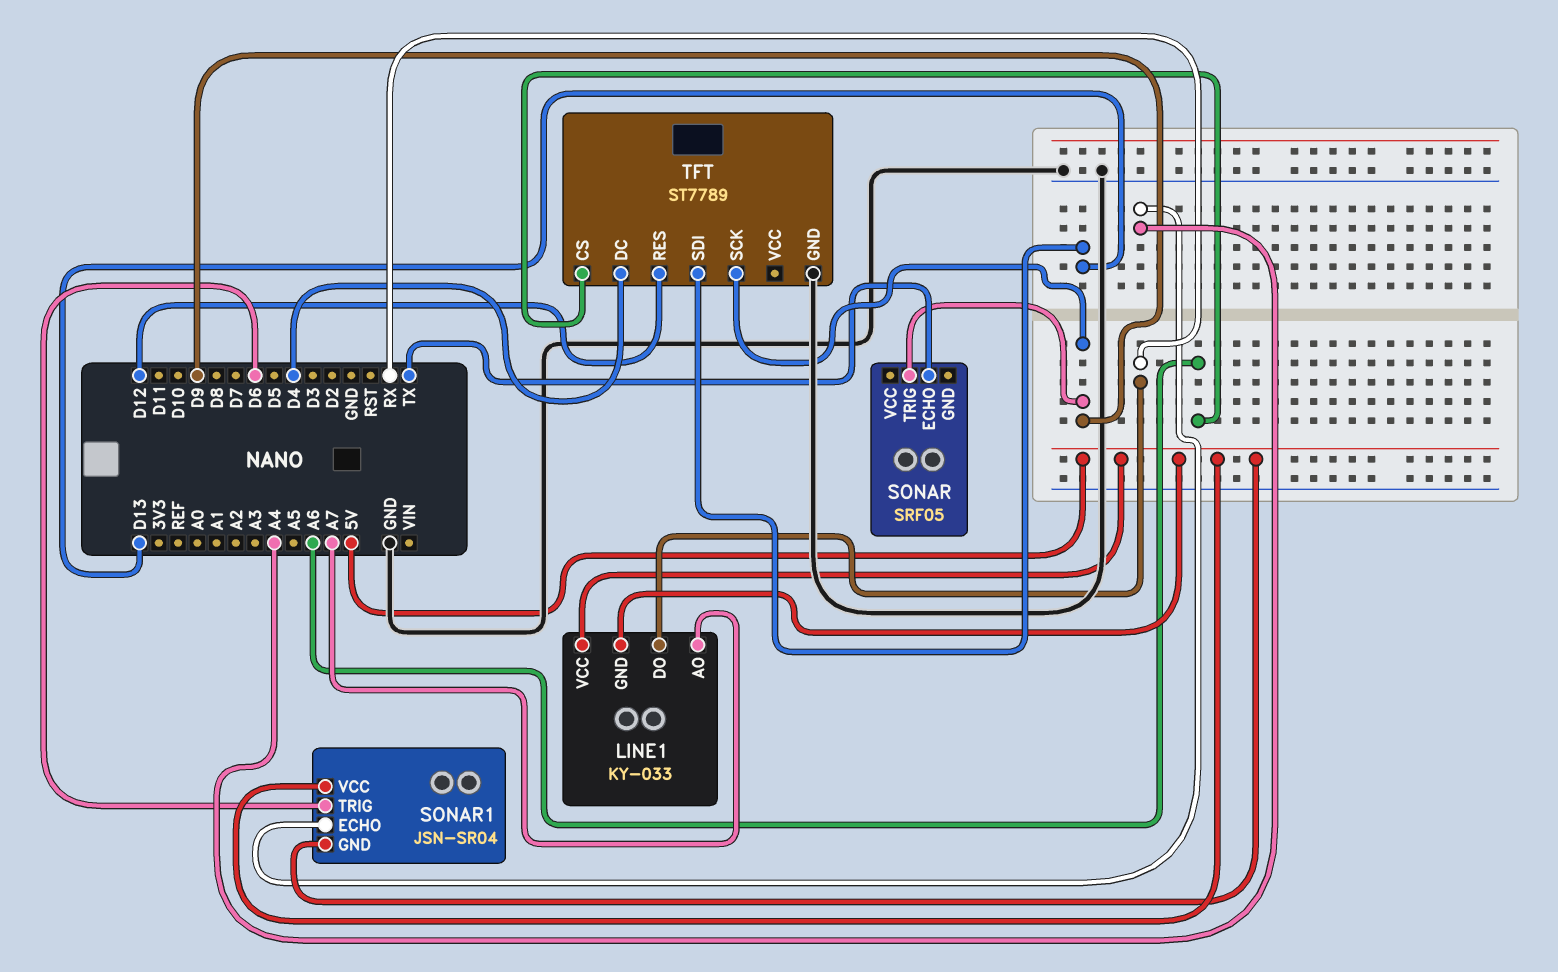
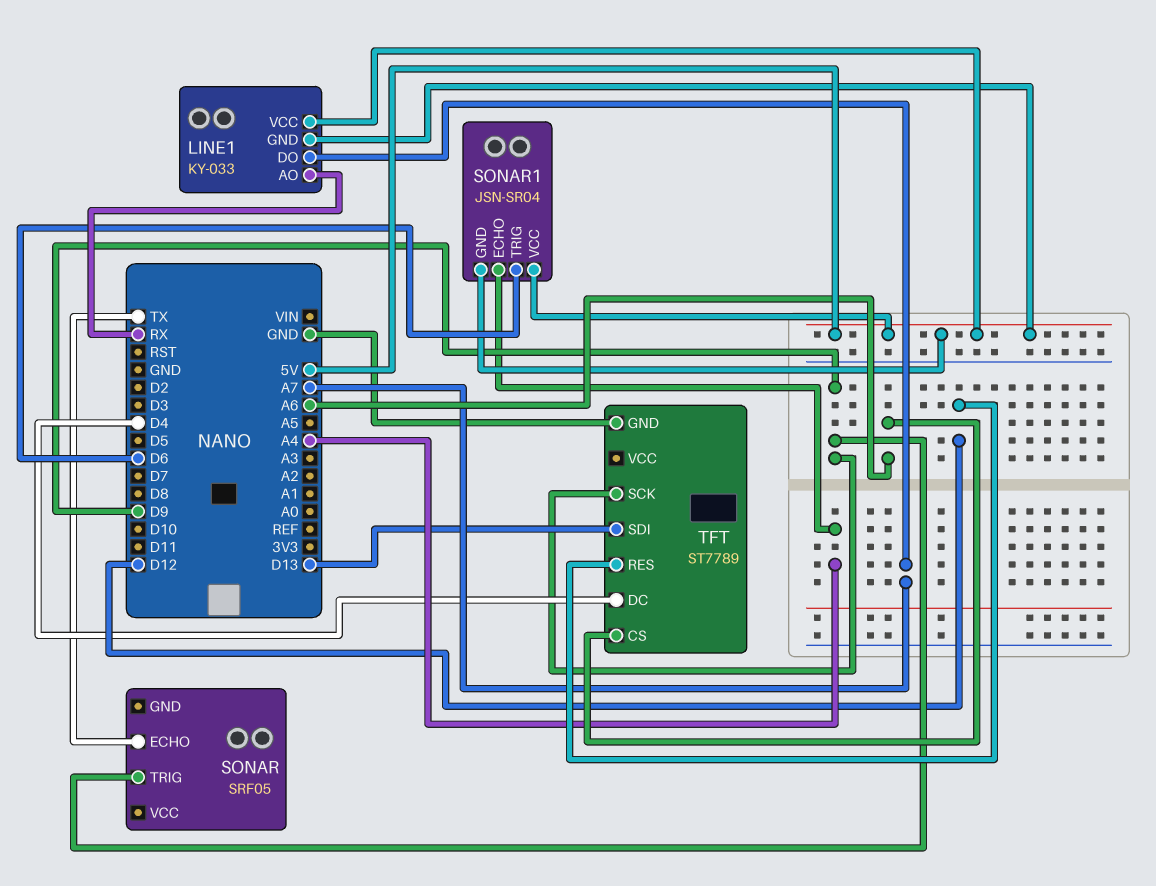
LINE1 pin AO: A7 -> RX
LINE1 pin DO: RX -> A7

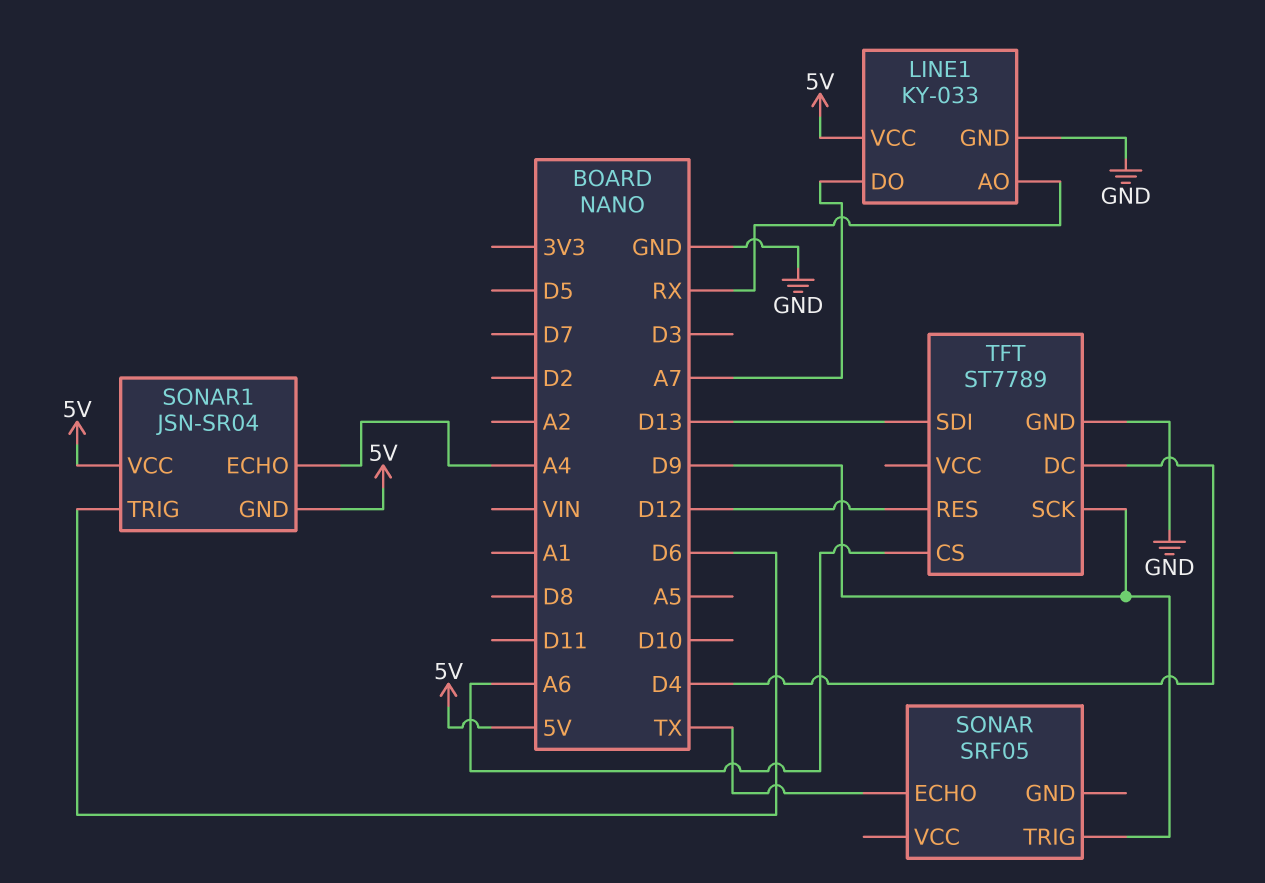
LINE1 pin GND: 5V -> GND

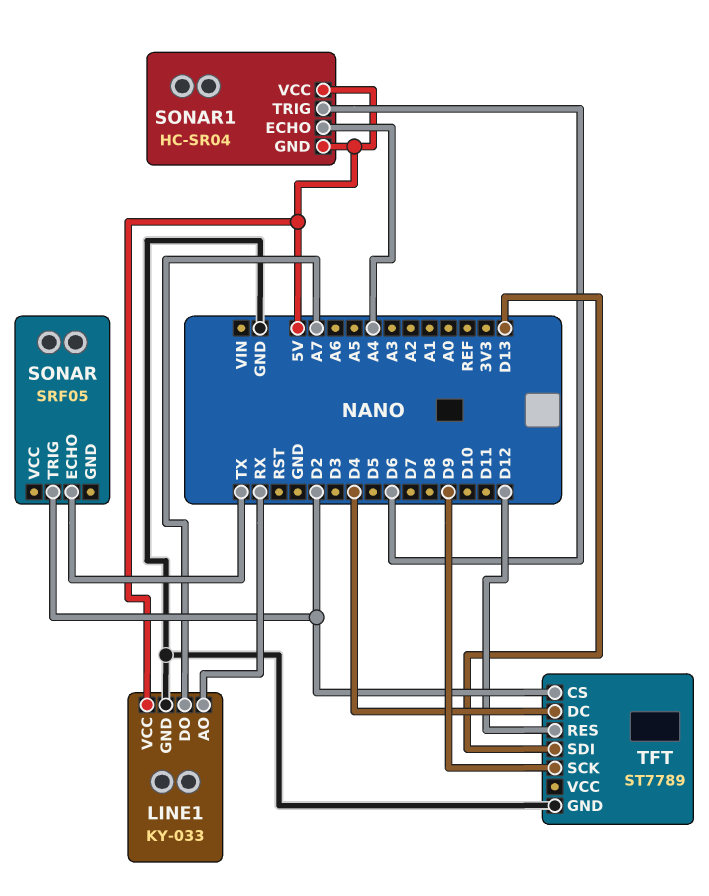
SONAR pin TRIG: D9 -> D2
SONAR1: JSN-SR04 -> HC-SR04
TFT pin CS: A6 -> D2

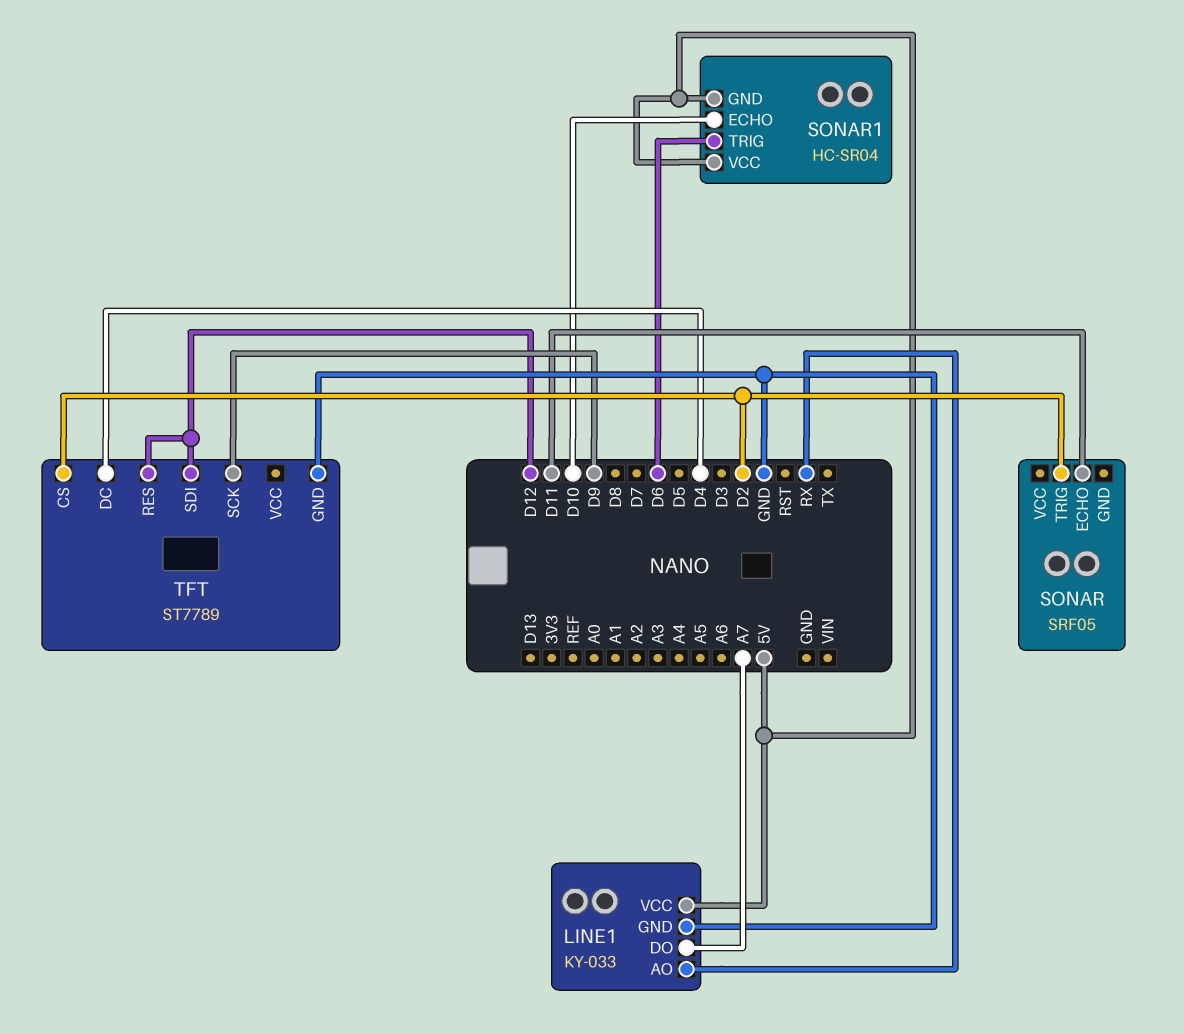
SONAR pin ECHO: TX -> D11
SONAR1 pin ECHO: A4 -> D10
TFT pin SDI: D13 -> D12

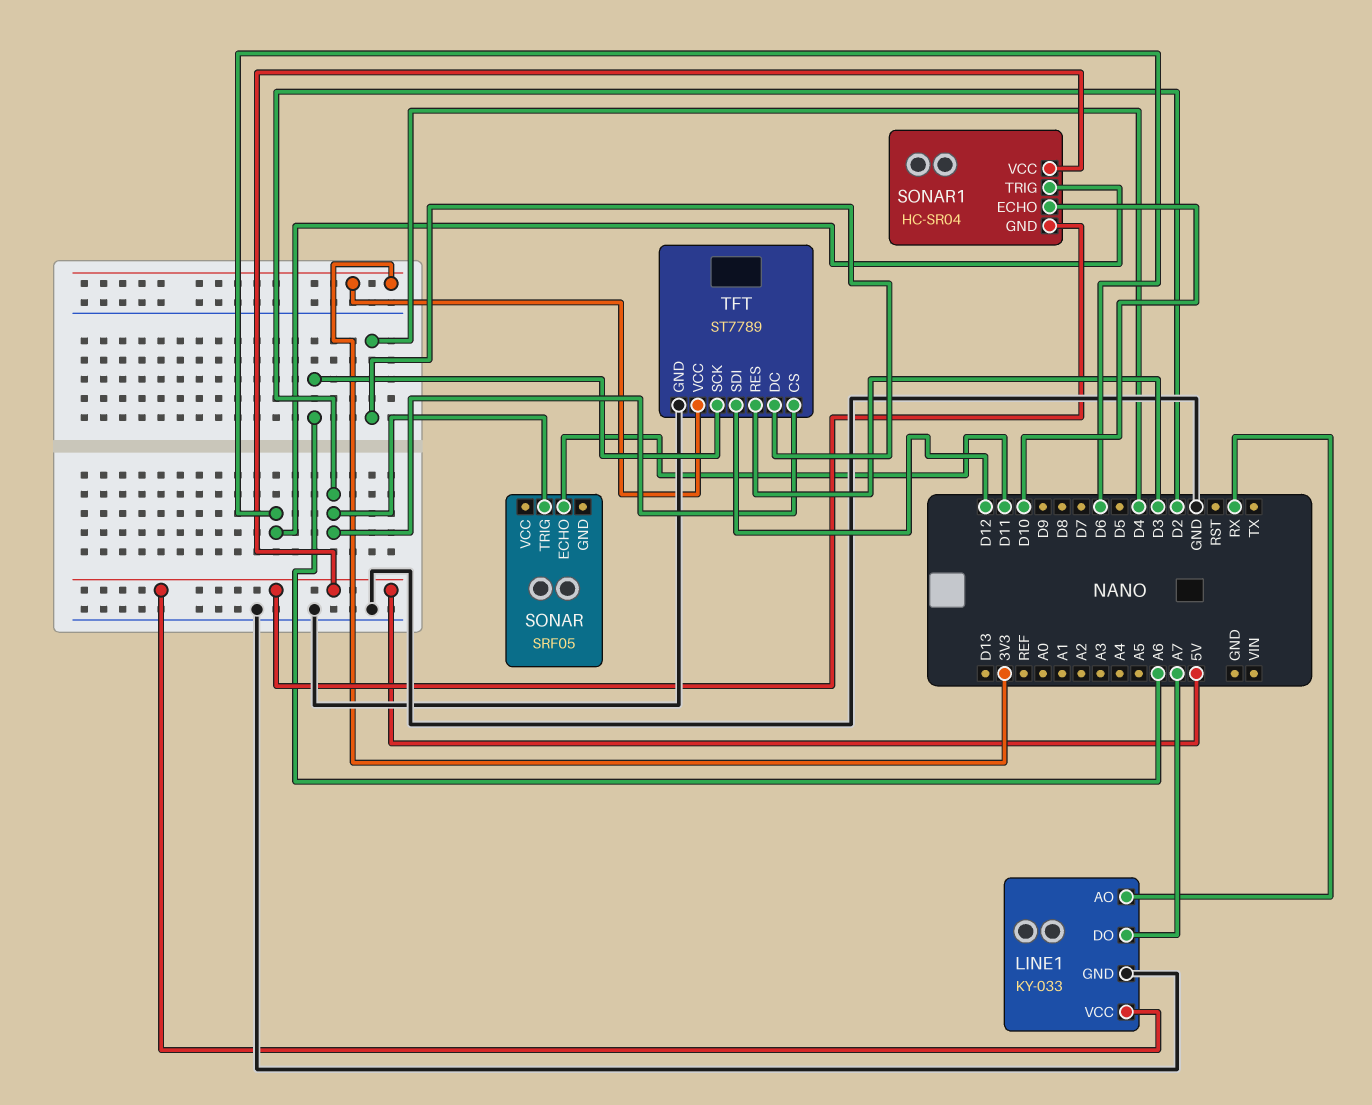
TFT pin RES: D12 -> D3
TFT pin SCK: D9 -> A6
TFT pin VCC: none -> 3V3

